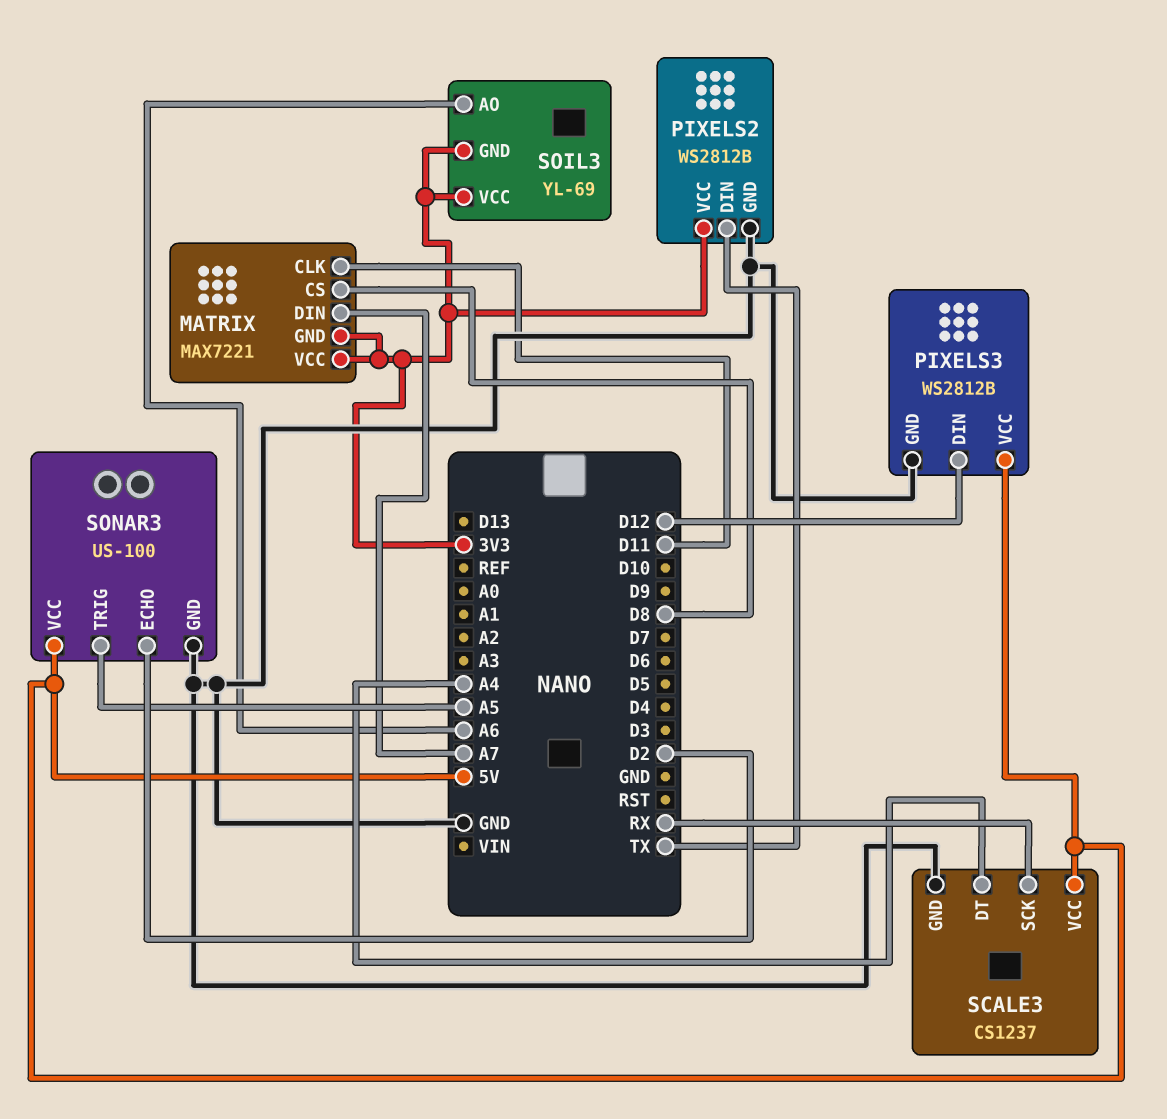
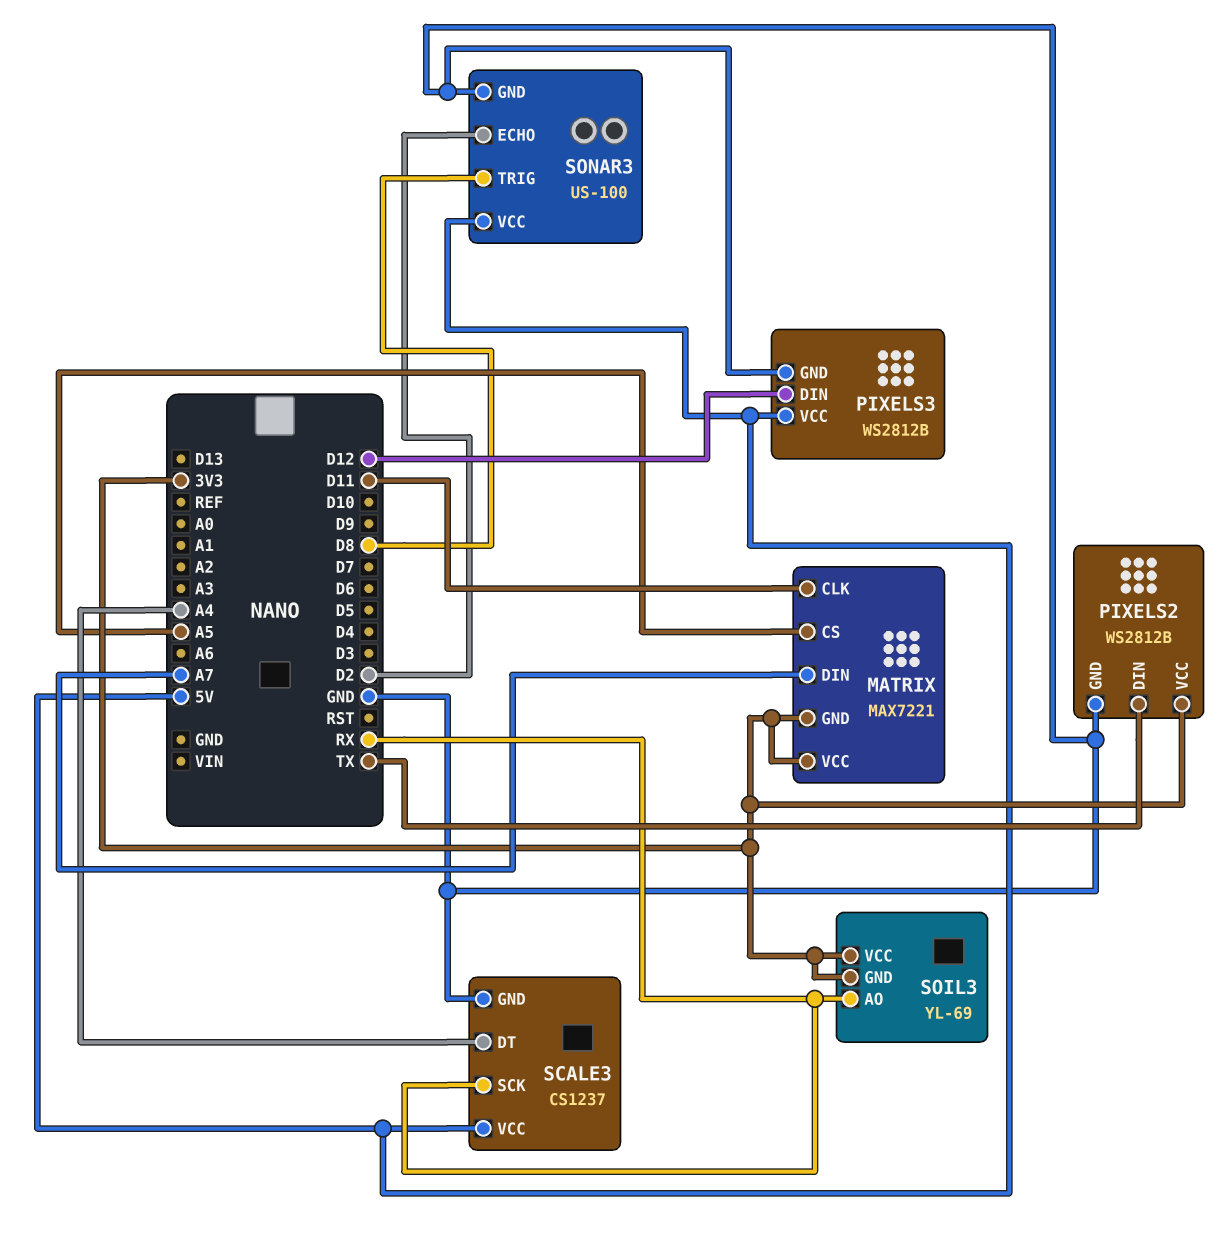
MATRIX pin CS: D8 -> A5
SOIL3 pin AO: A6 -> RX
SONAR3 pin TRIG: A5 -> D8

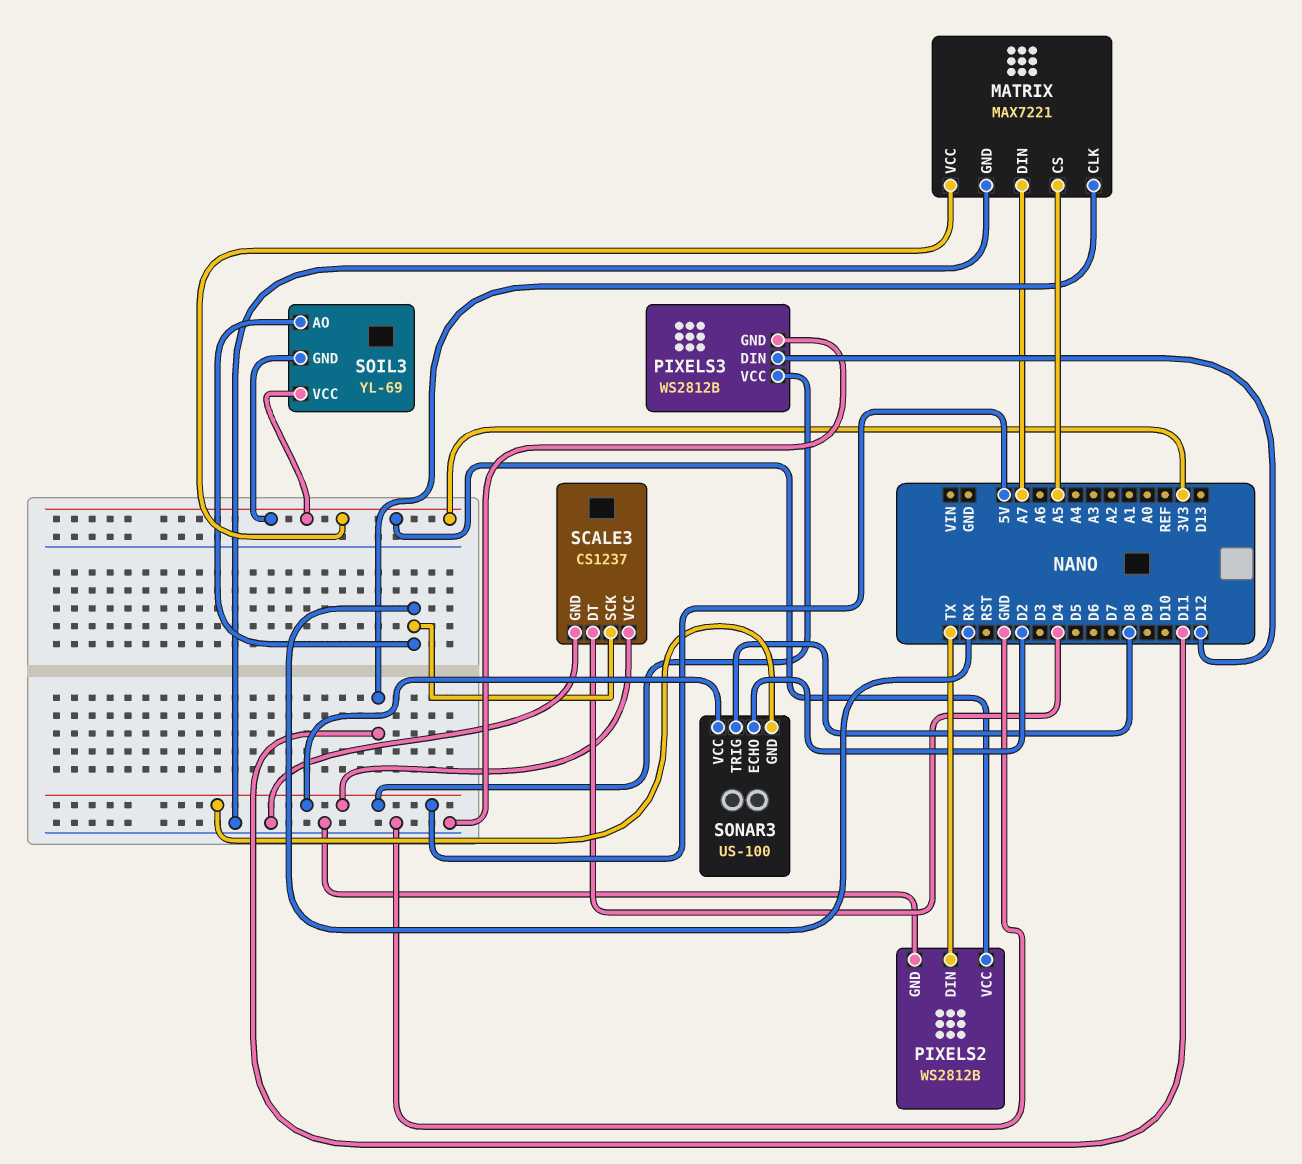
MATRIX pin GND: 3V3 -> GND
SCALE3 pin DT: A4 -> D4
SONAR3 pin GND: GND -> 5V

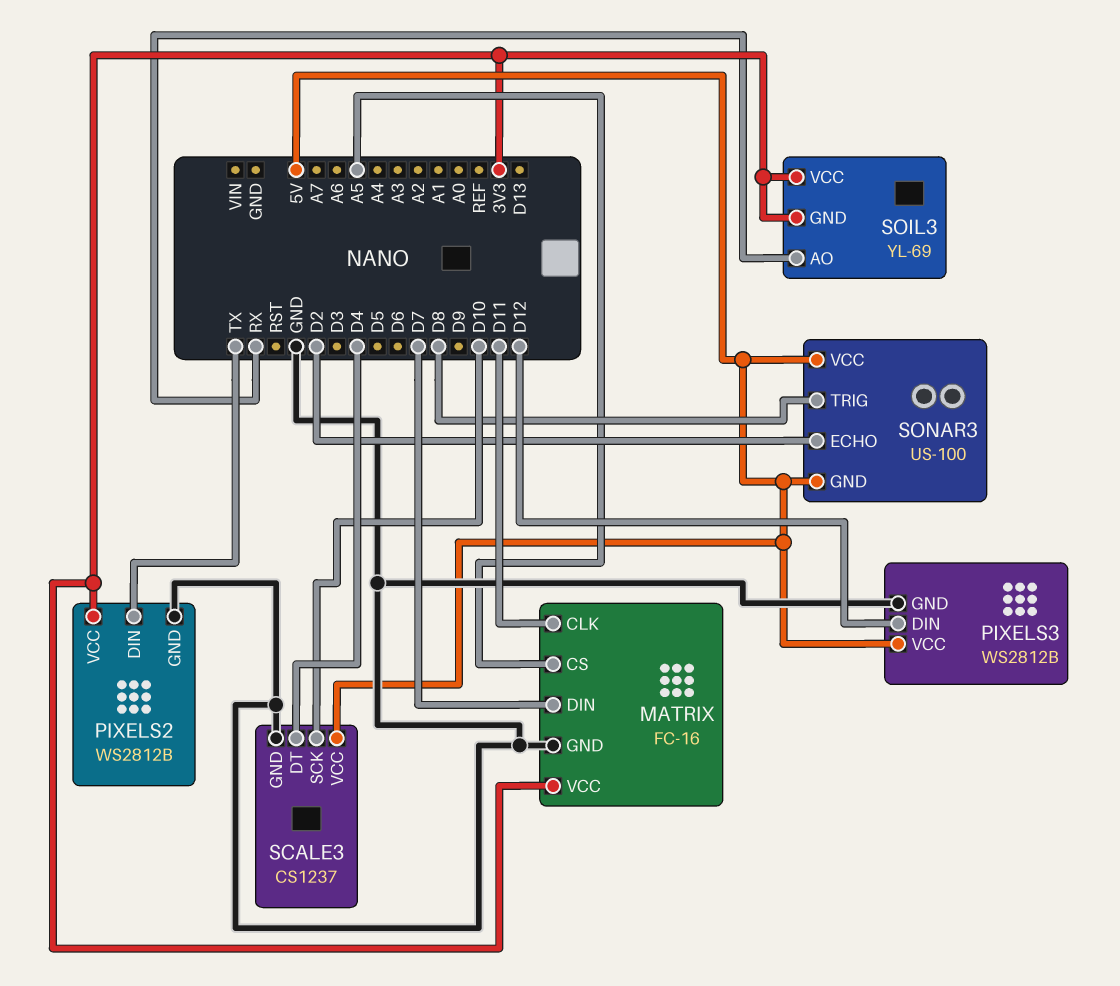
MATRIX: MAX7221 -> FC-16
MATRIX pin DIN: A7 -> D7
SCALE3 pin SCK: RX -> D10

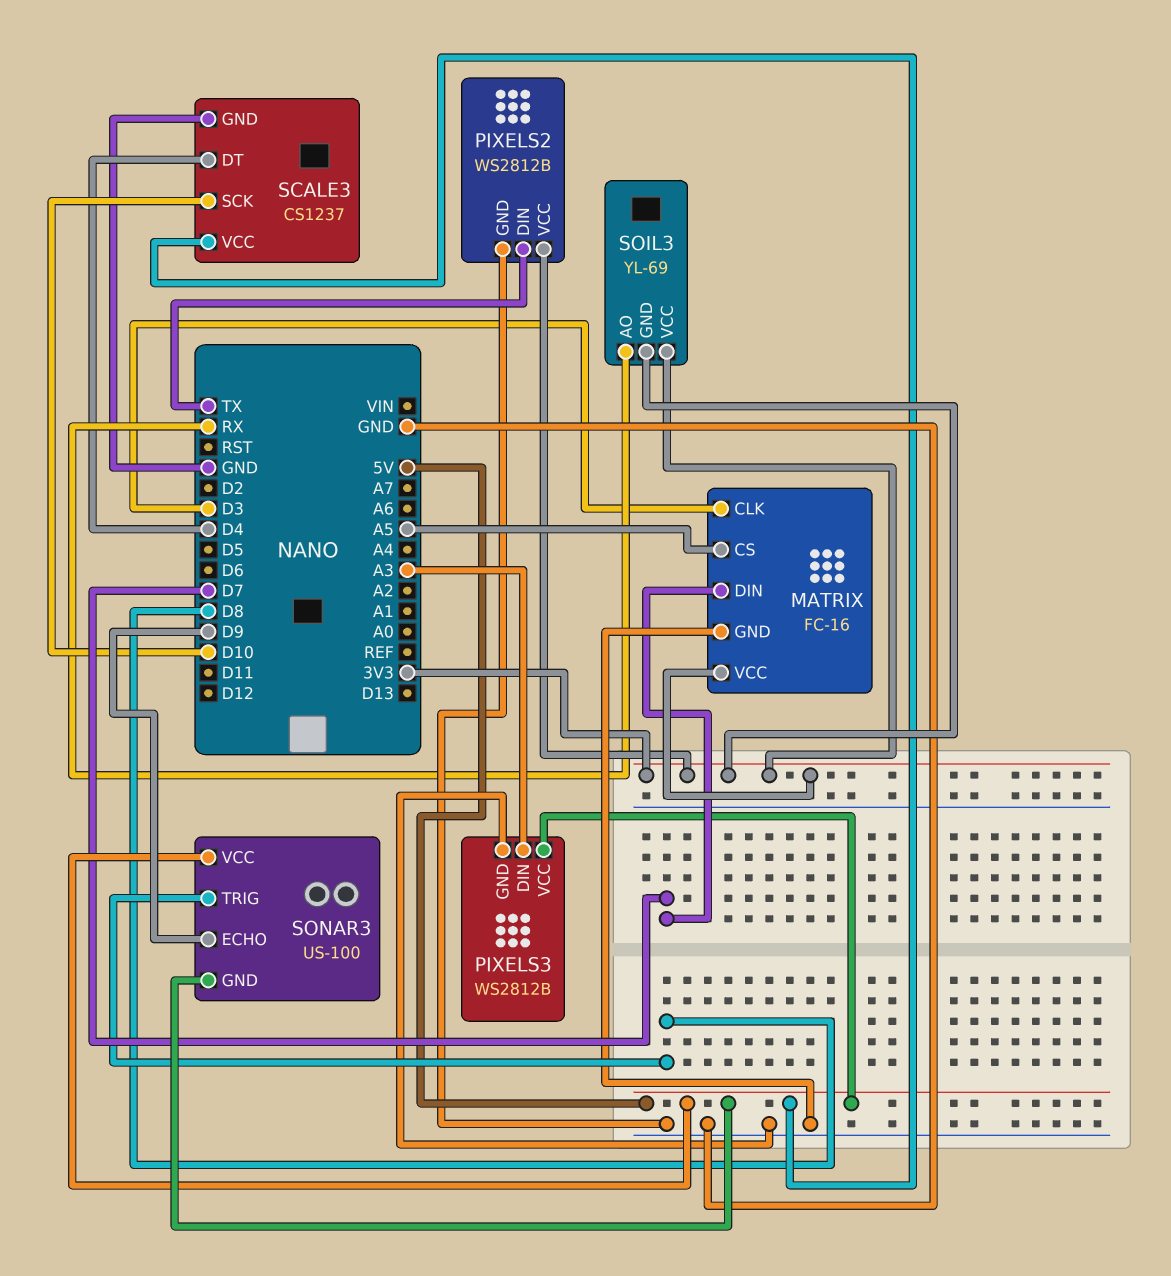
MATRIX pin CLK: D11 -> D3
PIXELS3 pin DIN: D12 -> A3
SONAR3 pin ECHO: D2 -> D9

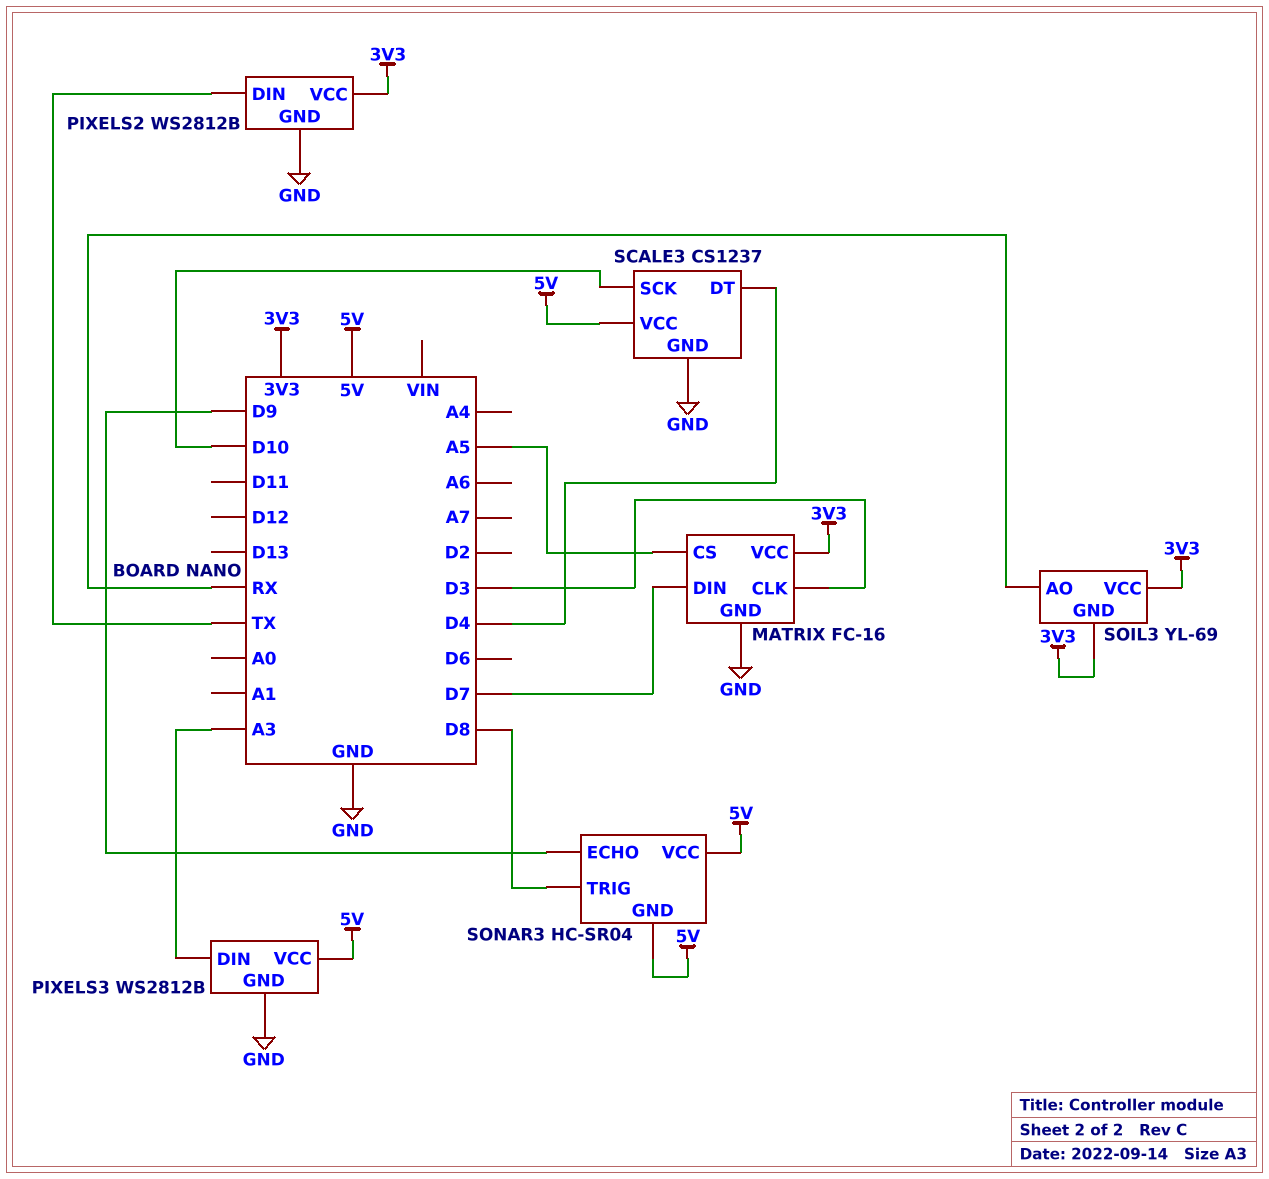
SONAR3: US-100 -> HC-SR04

